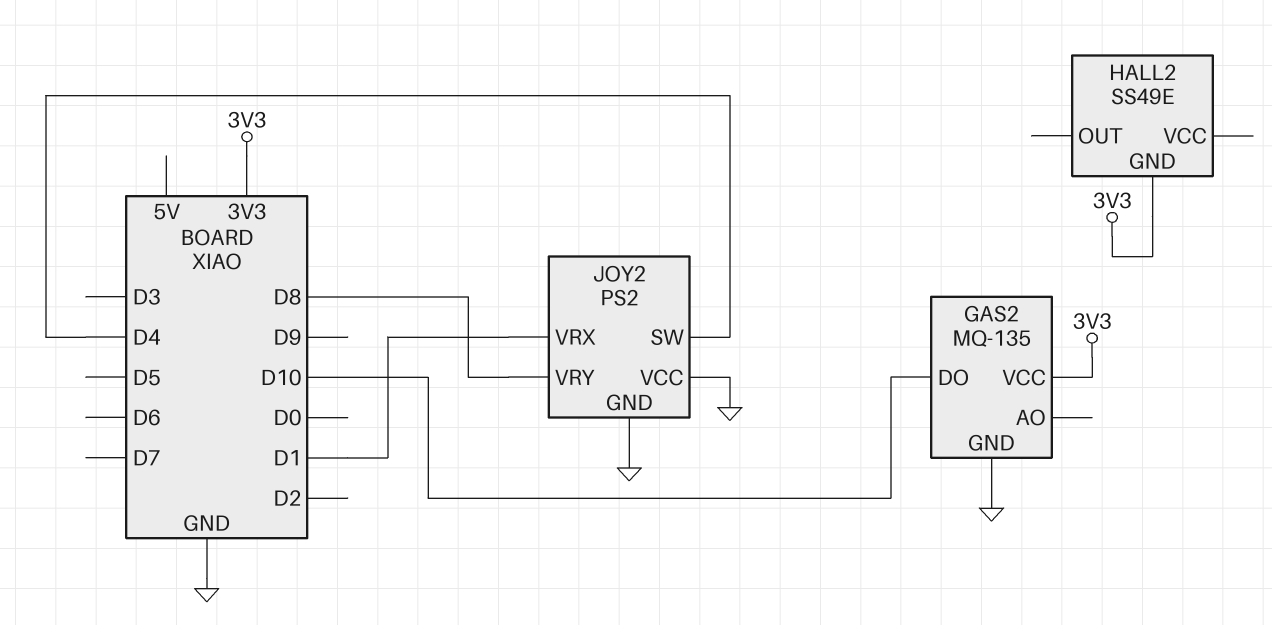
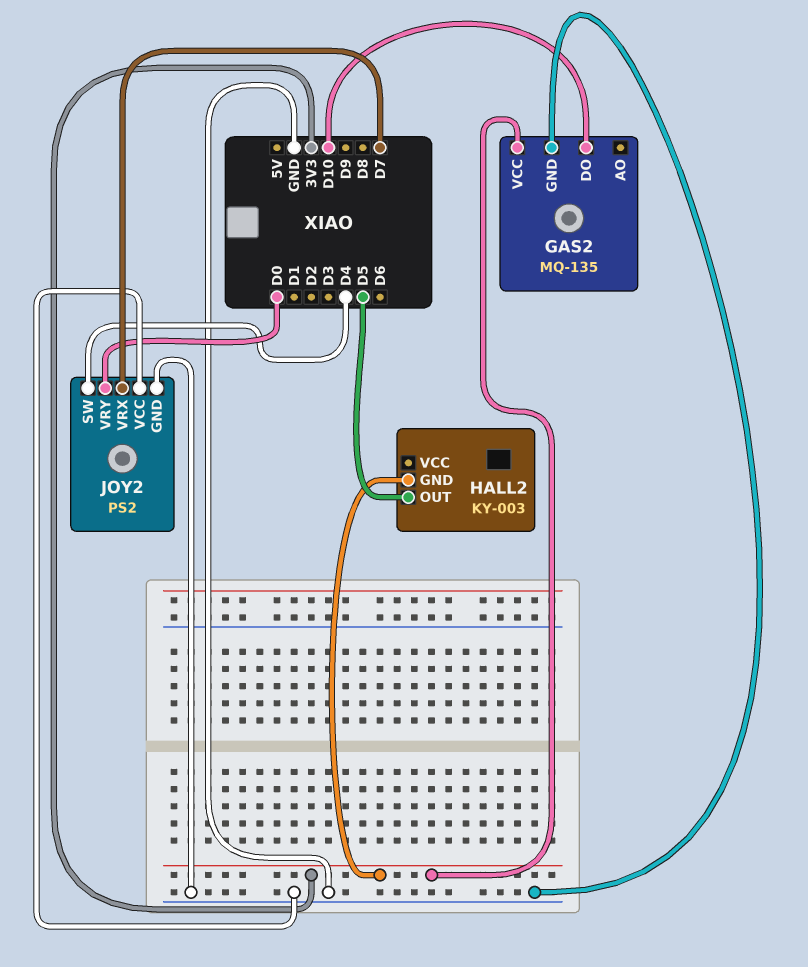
HALL2: SS49E -> KY-003
HALL2 pin OUT: none -> D5
JOY2 pin VRX: D1 -> D7
JOY2 pin VRY: D8 -> D0

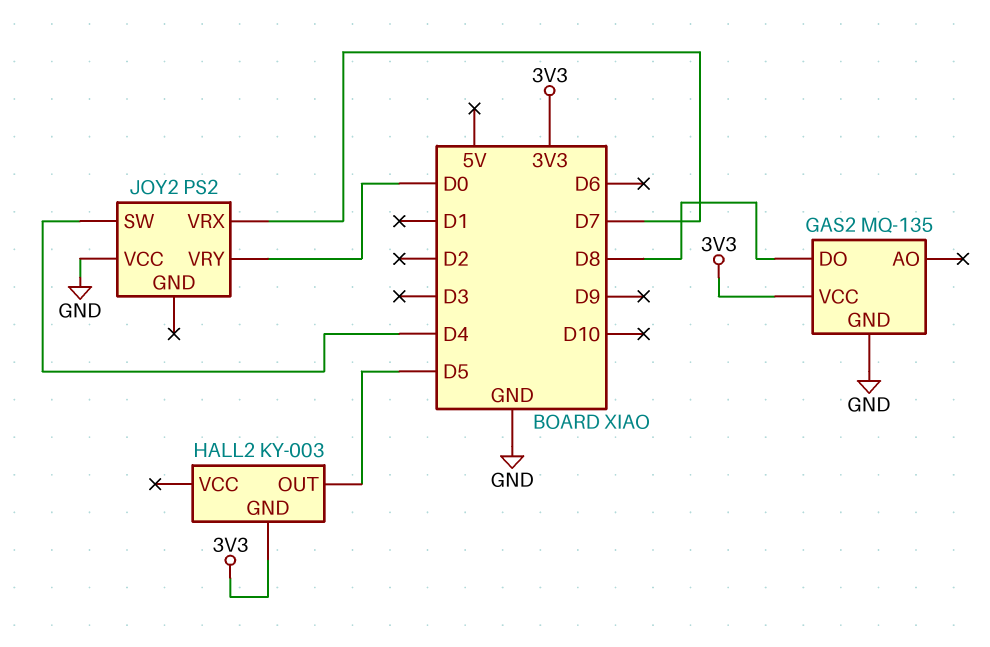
GAS2 pin DO: D10 -> D8
JOY2 pin GND: GND -> none

